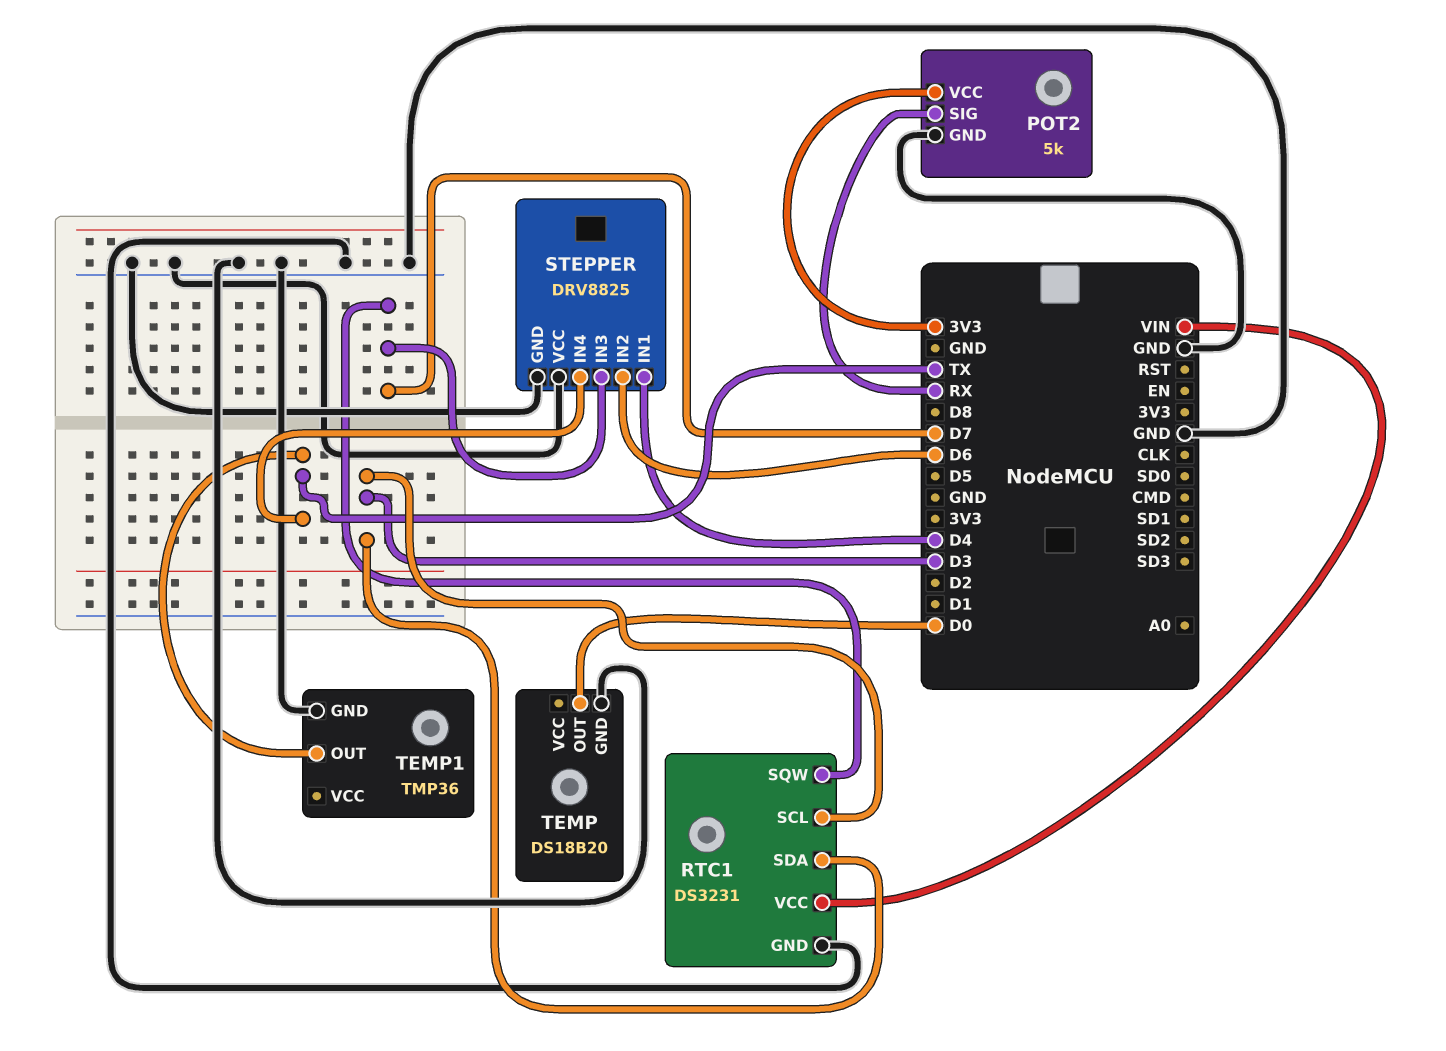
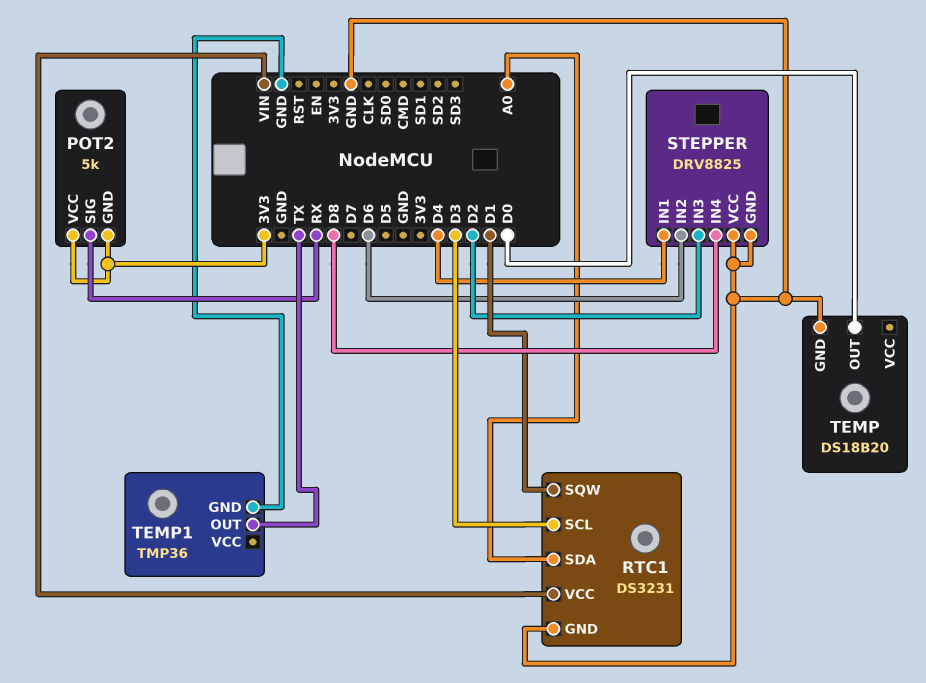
POT2 pin GND: GND -> 3V3
RTC1 pin SDA: D3 -> A0
RTC1 pin SQW: D7 -> D1
STEPPER pin IN3: D7 -> D2
STEPPER pin IN4: TX -> D8

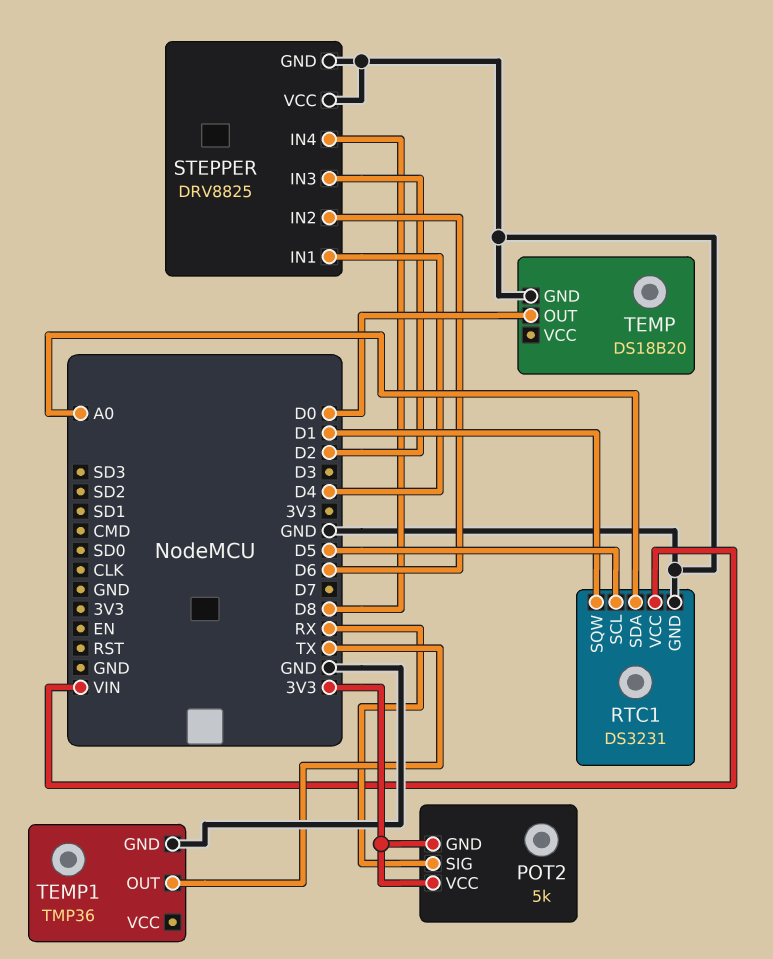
RTC1 pin SCL: D3 -> D5

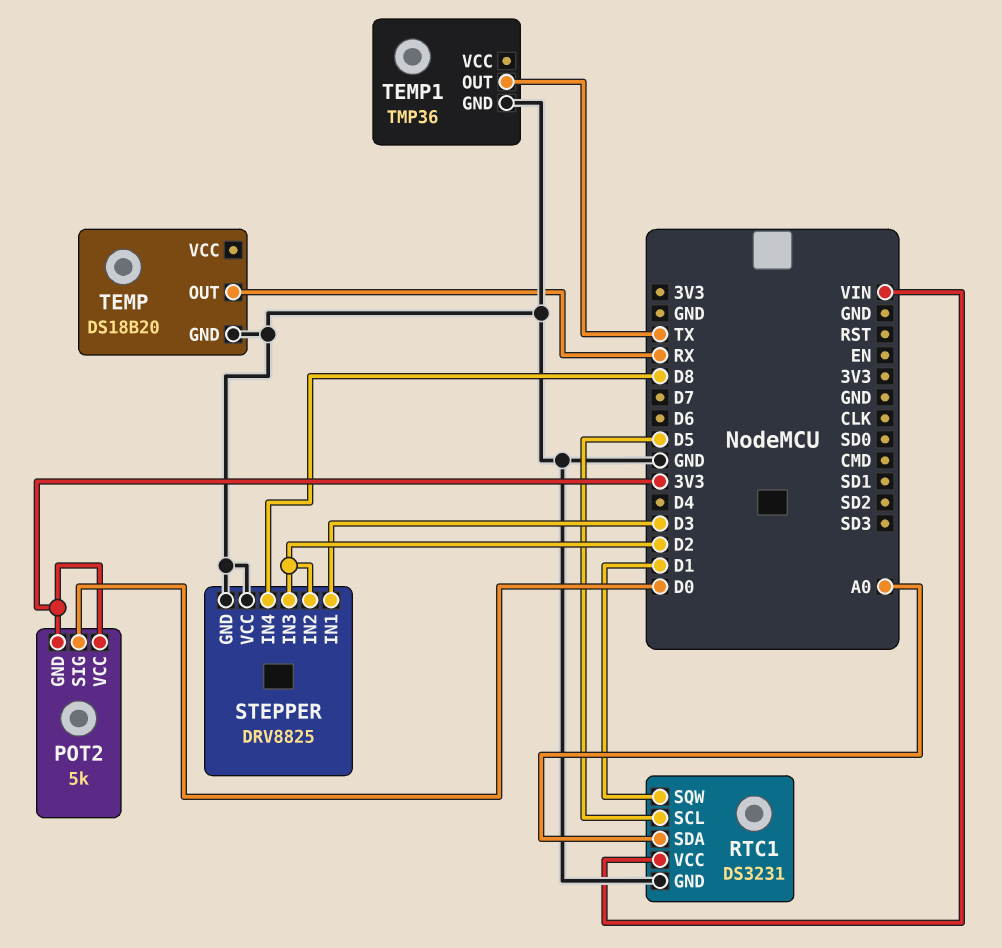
POT2 pin SIG: RX -> D0
STEPPER pin IN1: D4 -> D3
STEPPER pin IN2: D6 -> D2
TEMP pin OUT: D0 -> RX

